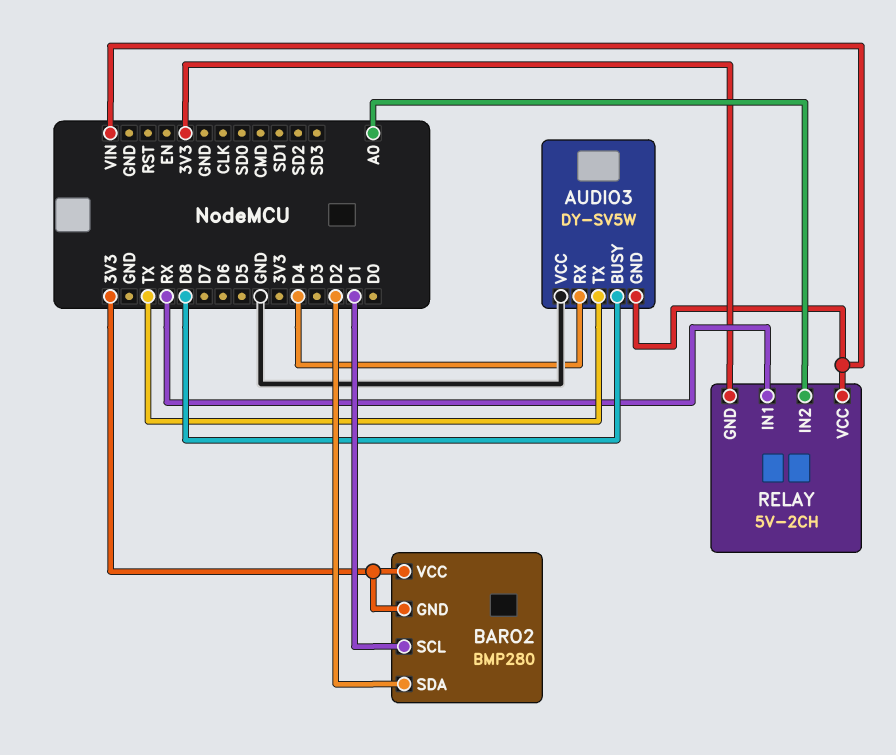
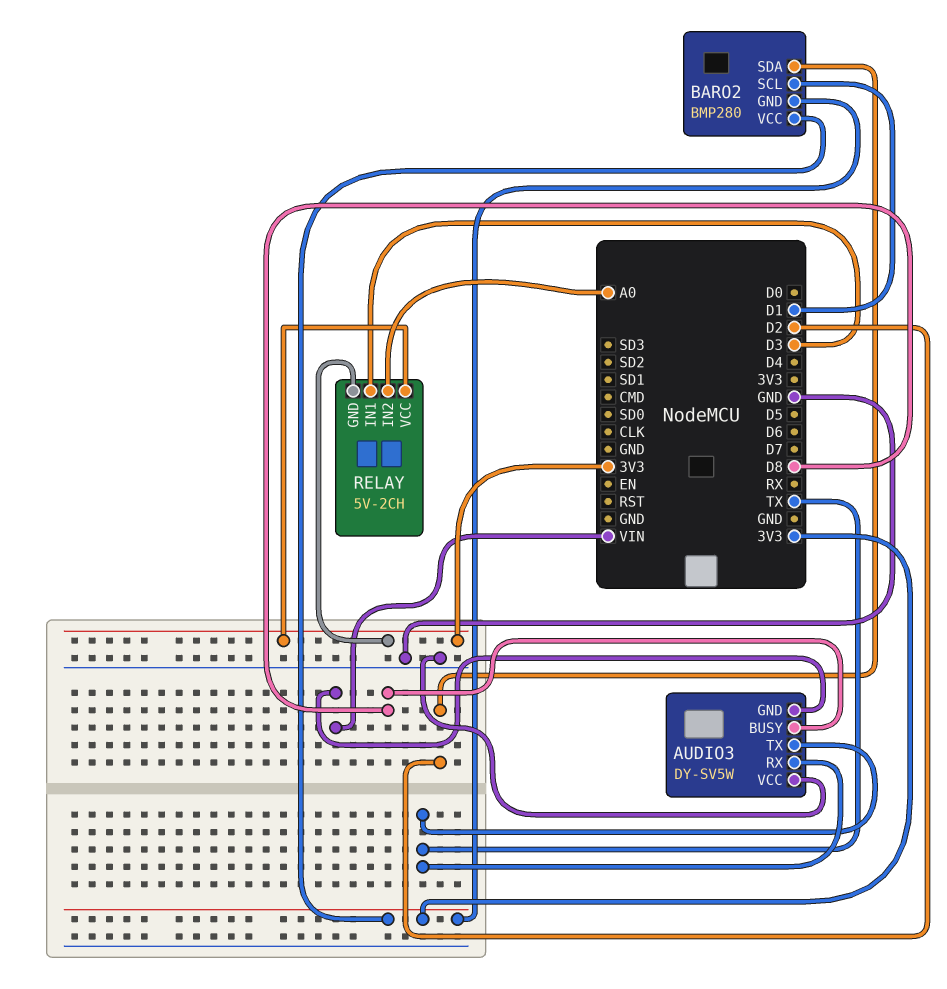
AUDIO3 pin RX: D4 -> TX
RELAY pin IN1: RX -> D3
RELAY pin VCC: VIN -> 3V3

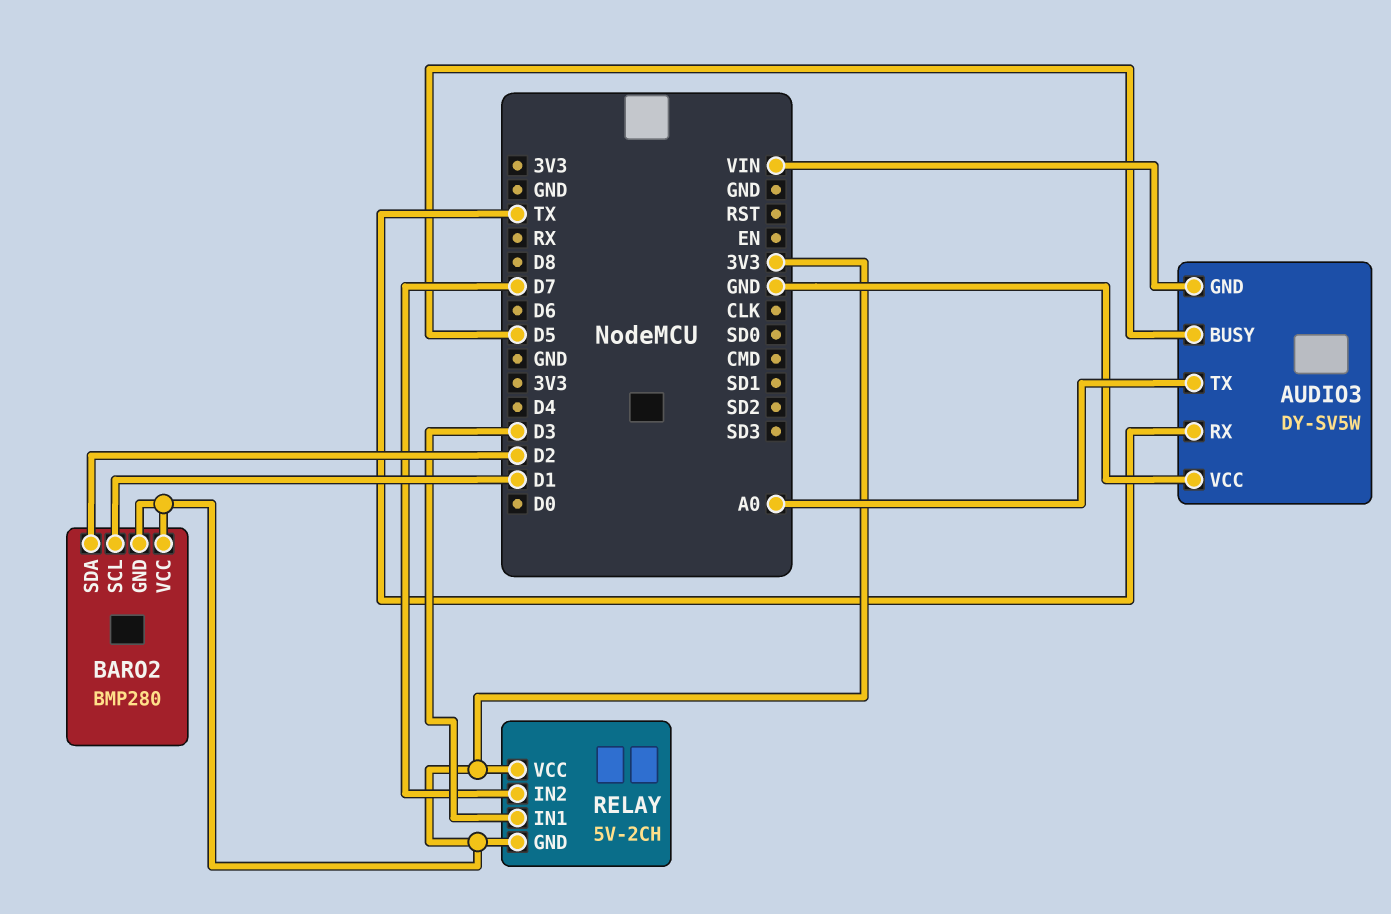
AUDIO3 pin BUSY: D8 -> D5
AUDIO3 pin TX: TX -> A0
RELAY pin IN2: A0 -> D7

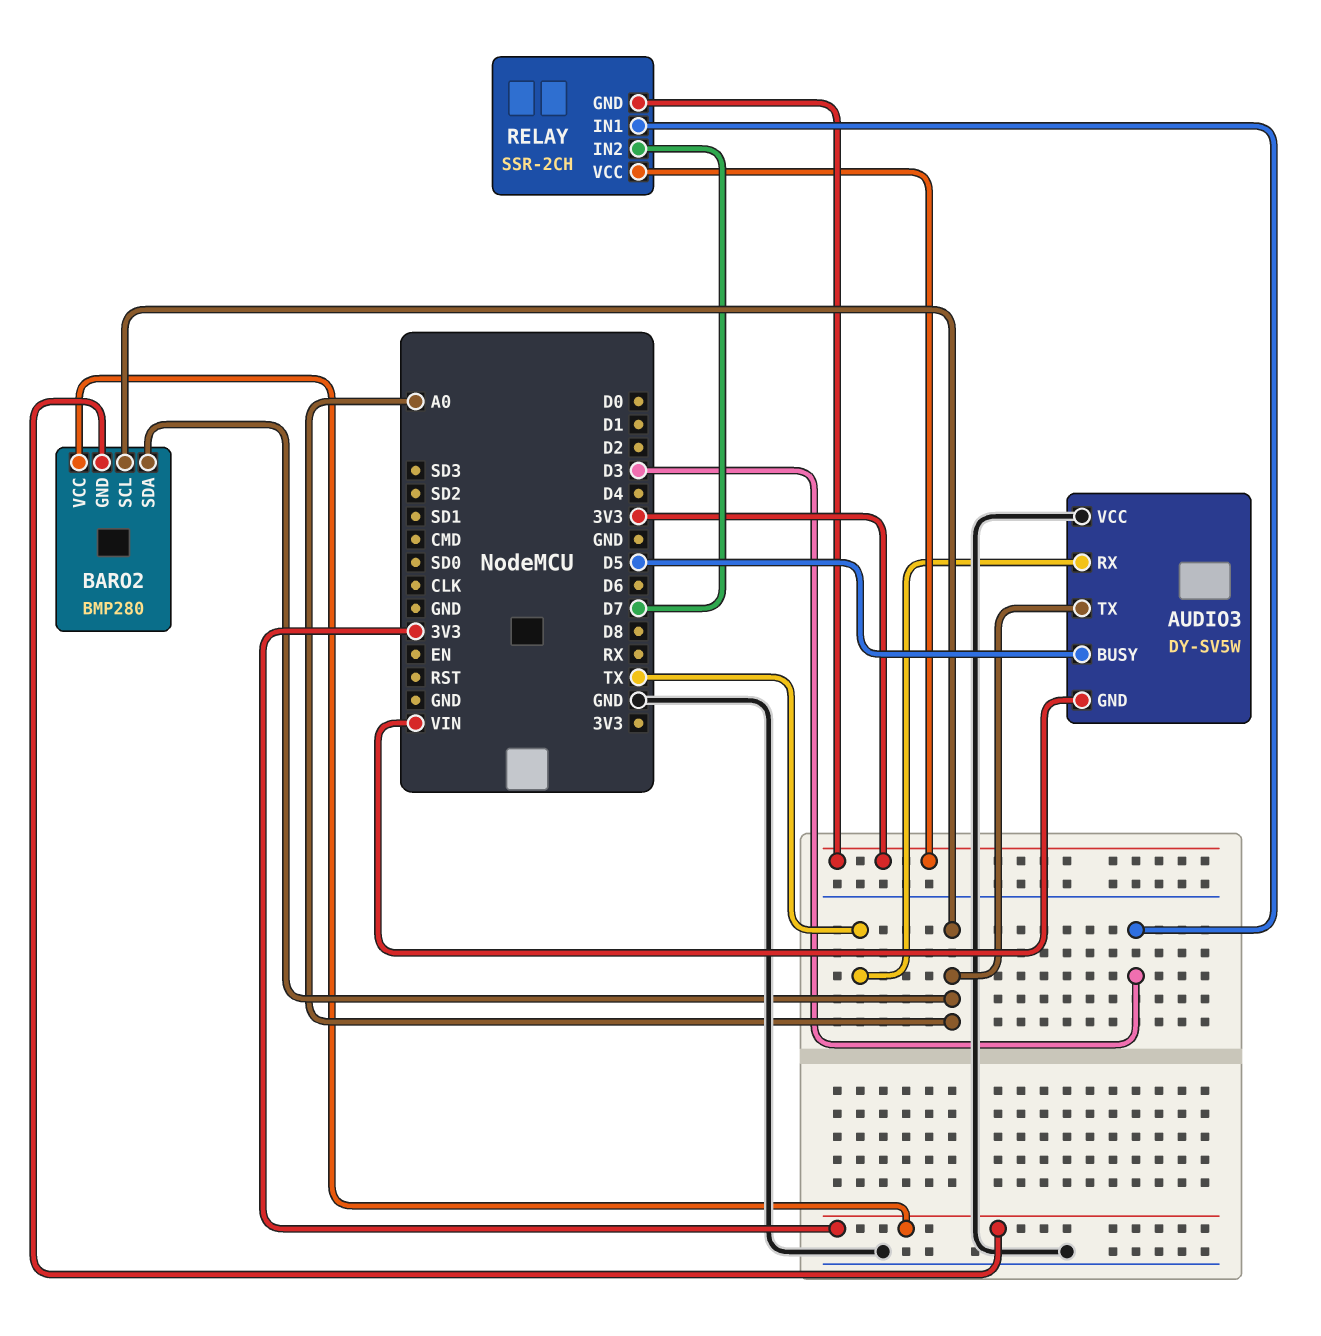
BARO2 pin SCL: D1 -> A0
BARO2 pin SDA: D2 -> A0
RELAY: 5V-2CH -> SSR-2CH

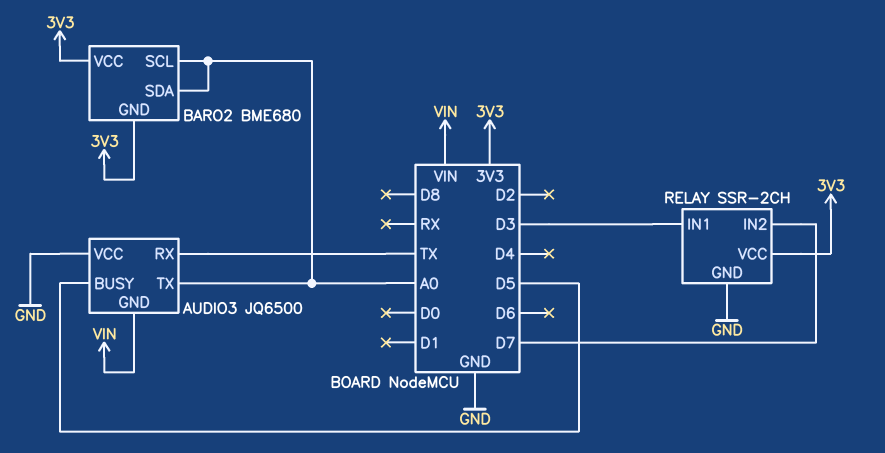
AUDIO3: DY-SV5W -> JQ6500
BARO2: BMP280 -> BME680
RELAY pin GND: 3V3 -> GND

